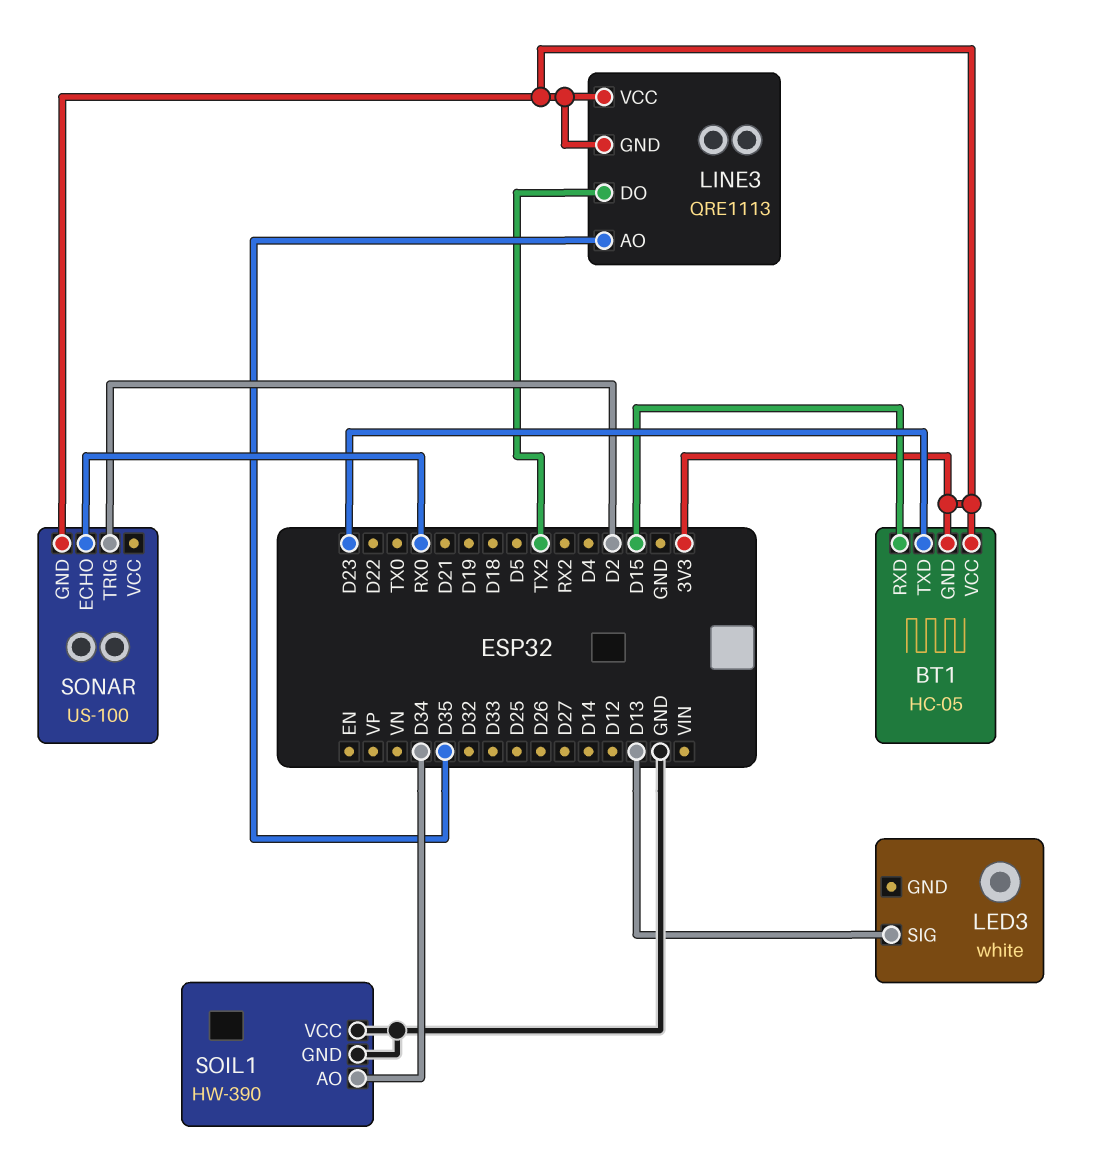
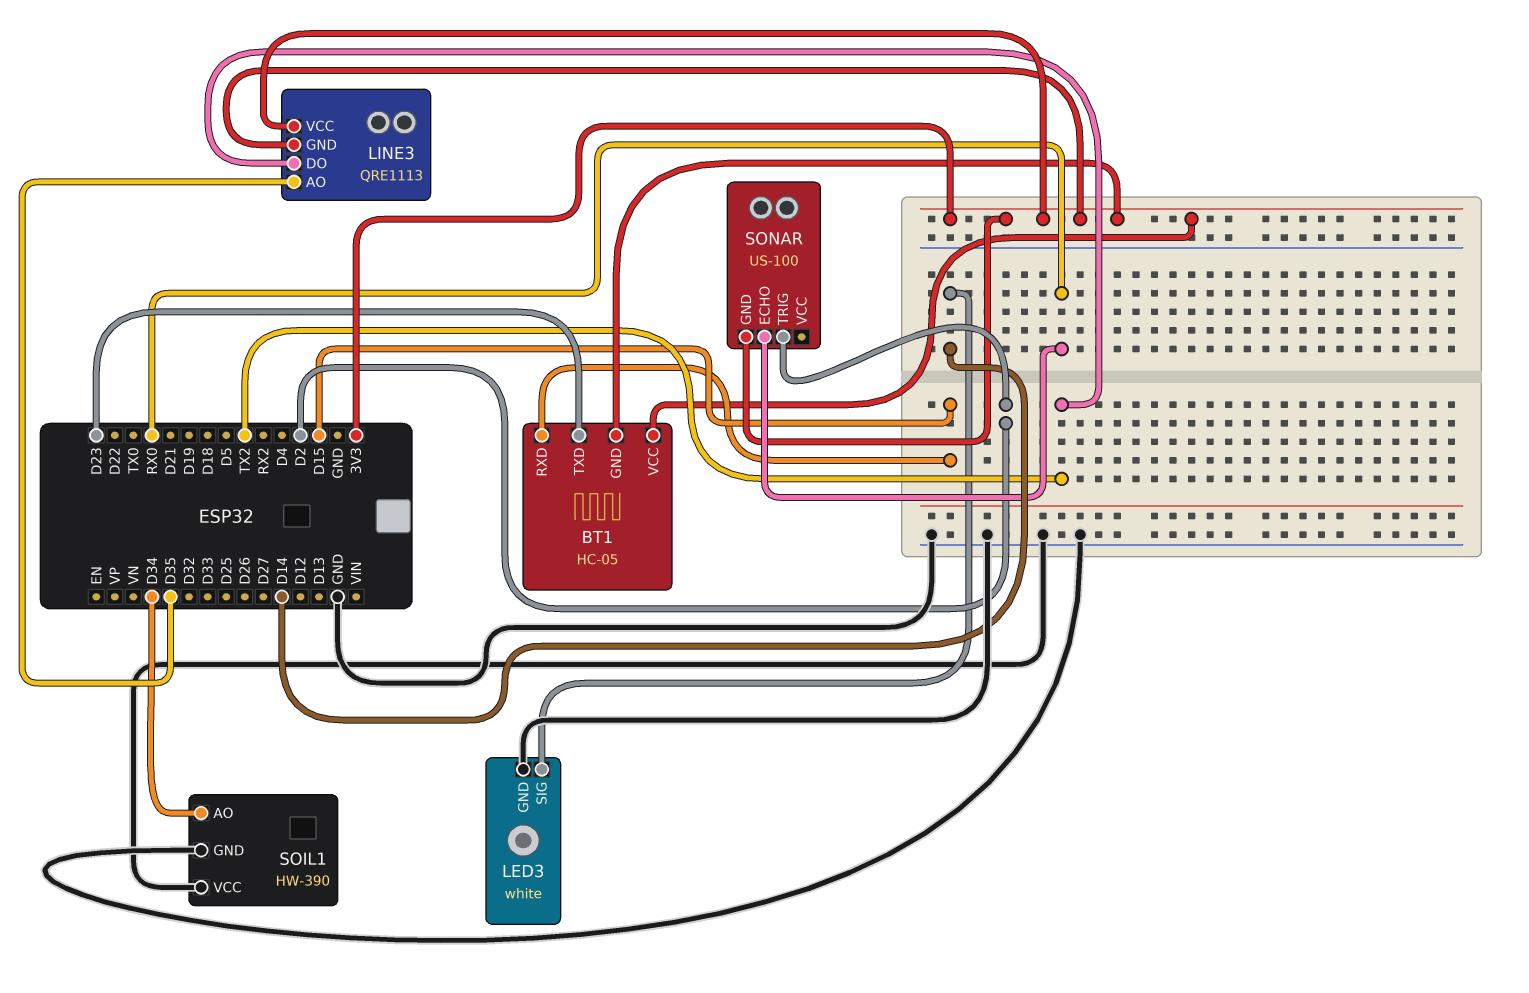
LED3 pin GND: none -> GND
LED3 pin SIG: D13 -> D14

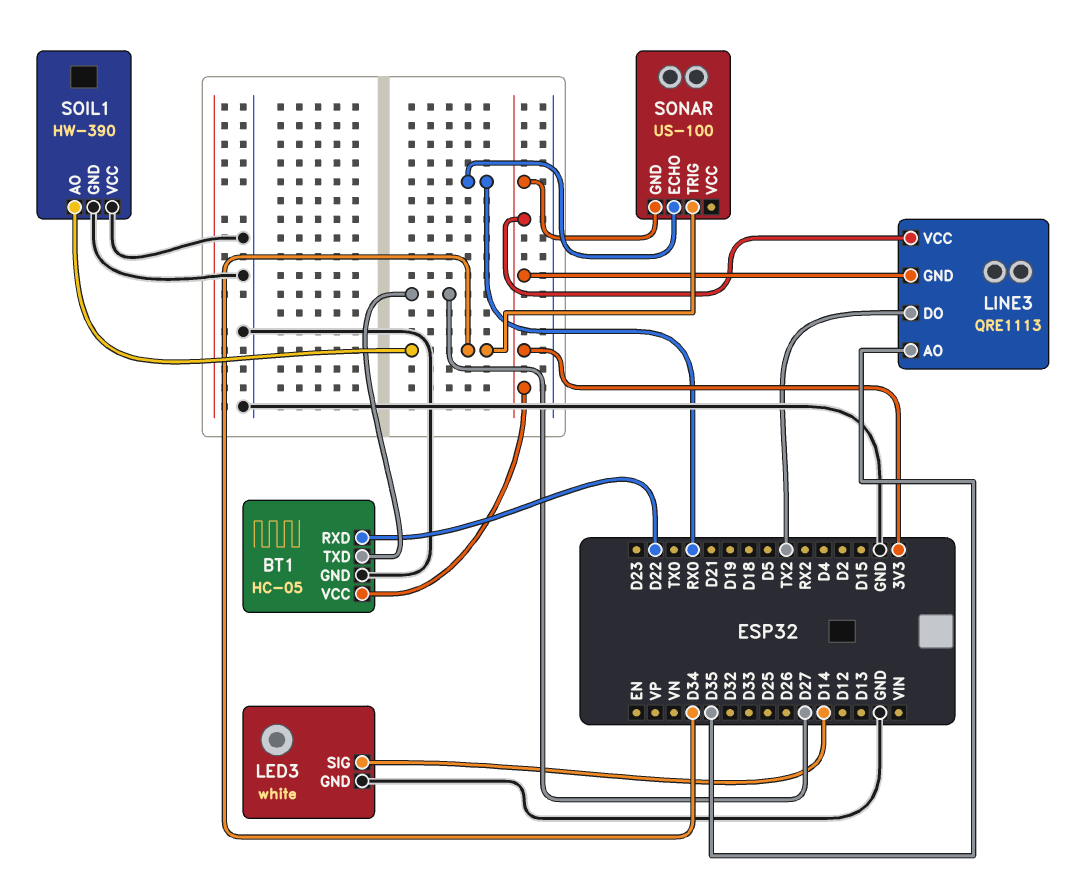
BT1 pin GND: 3V3 -> GND
BT1 pin RXD: D15 -> D22
BT1 pin TXD: D23 -> D27
SONAR pin TRIG: D2 -> D34

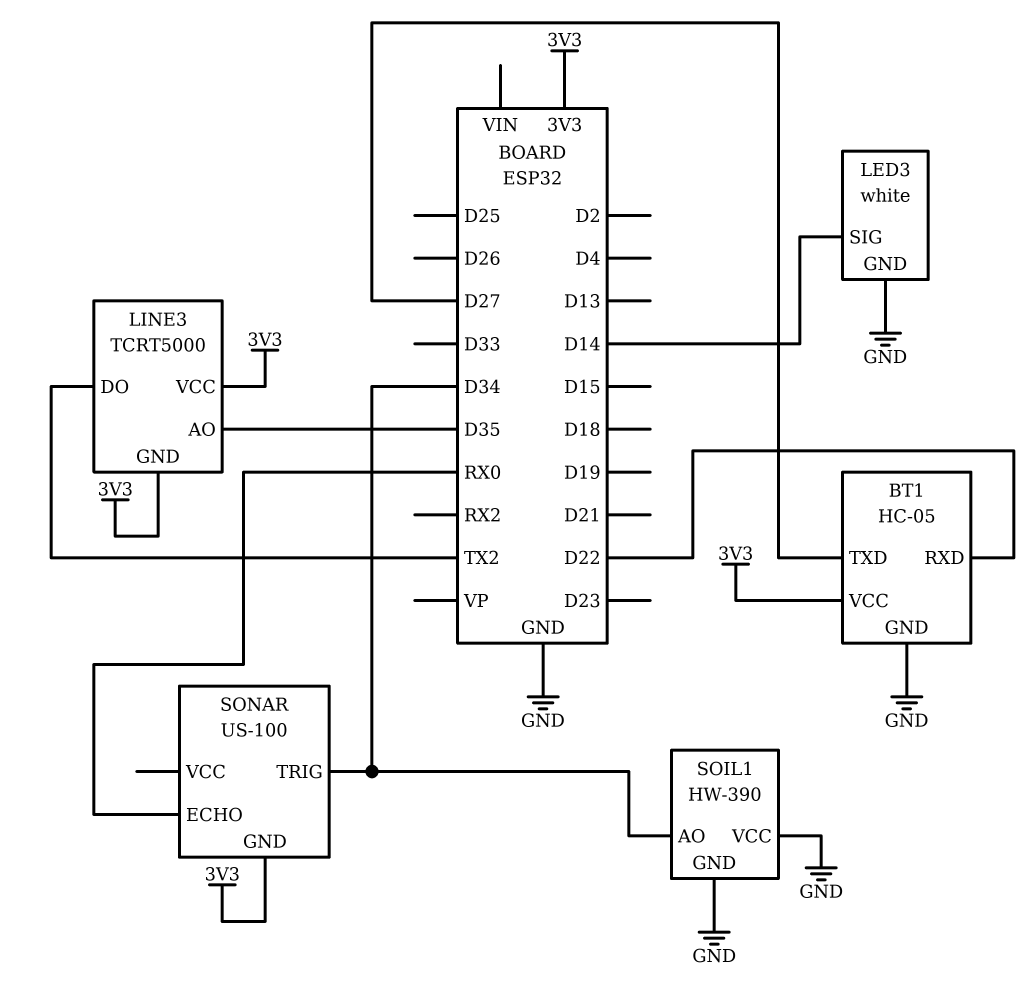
LINE3: QRE1113 -> TCRT5000

